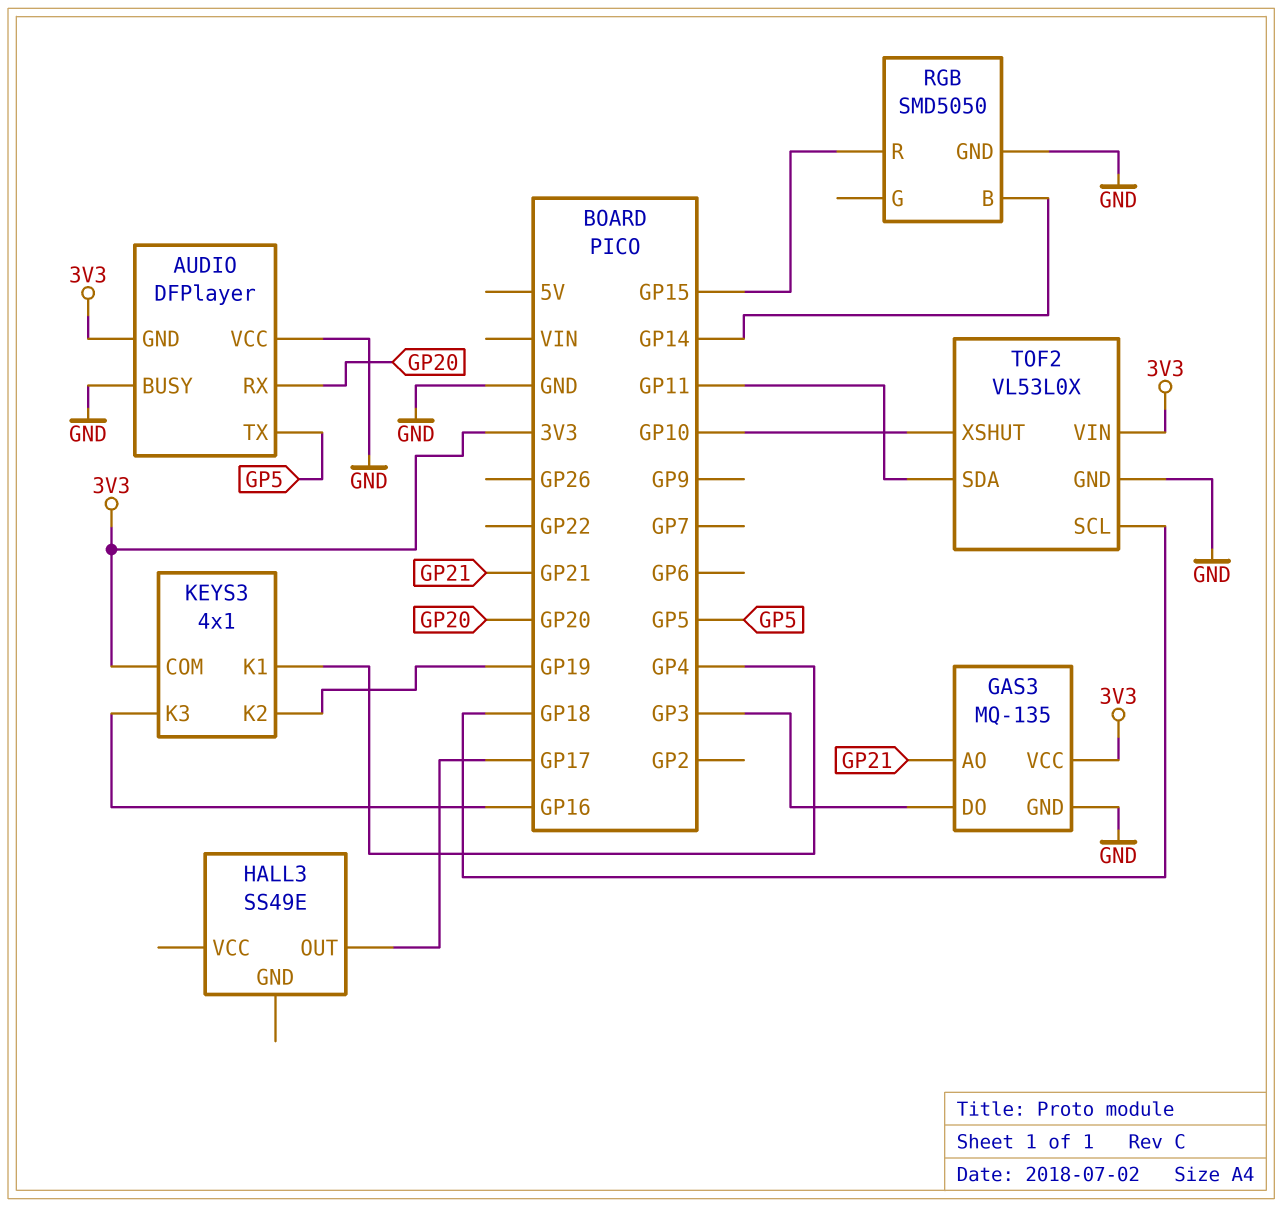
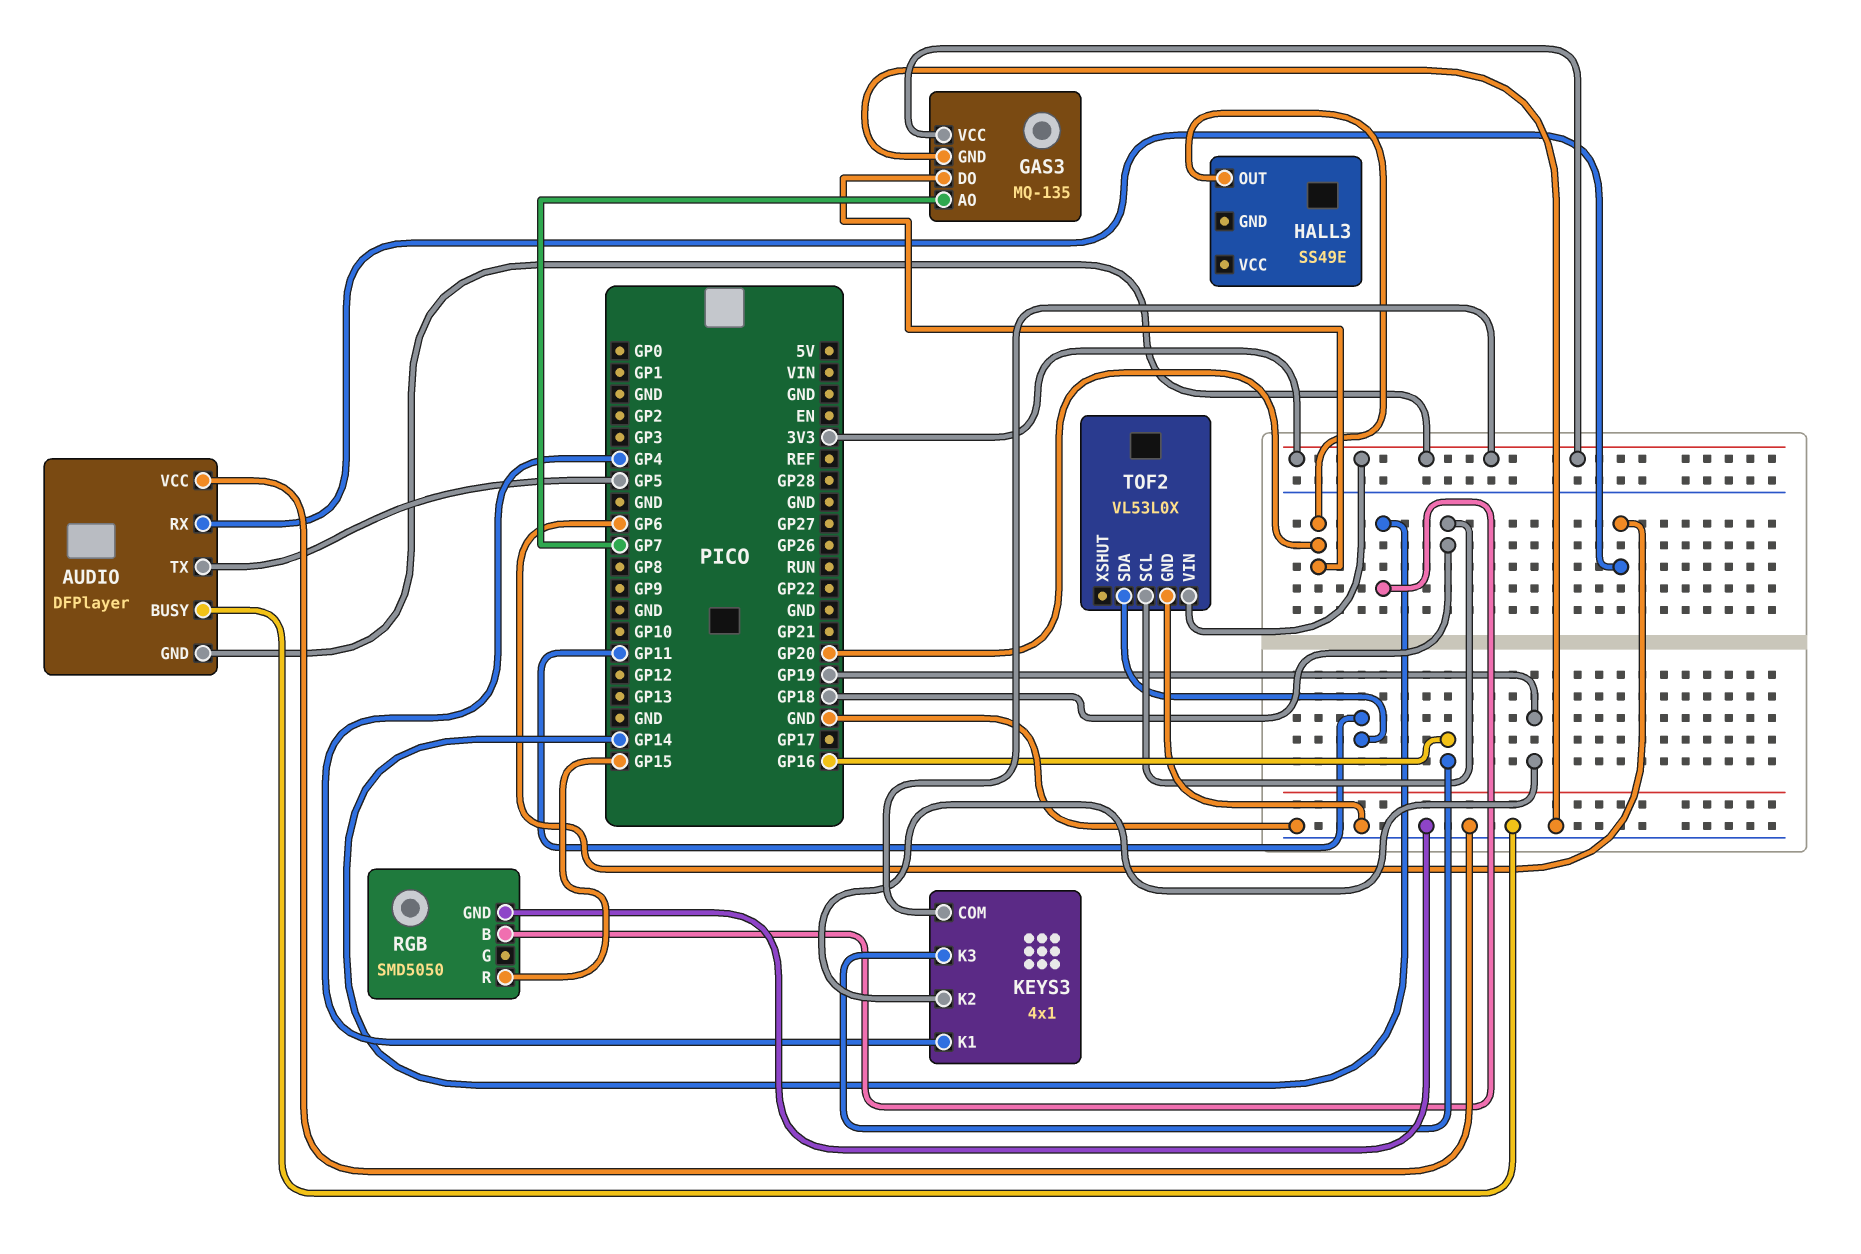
AUDIO pin RX: GP20 -> GP6
GAS3 pin AO: GP21 -> GP7
GAS3 pin DO: GP3 -> GP20
HALL3 pin OUT: GP17 -> GP20
TOF2 pin XSHUT: GP10 -> none

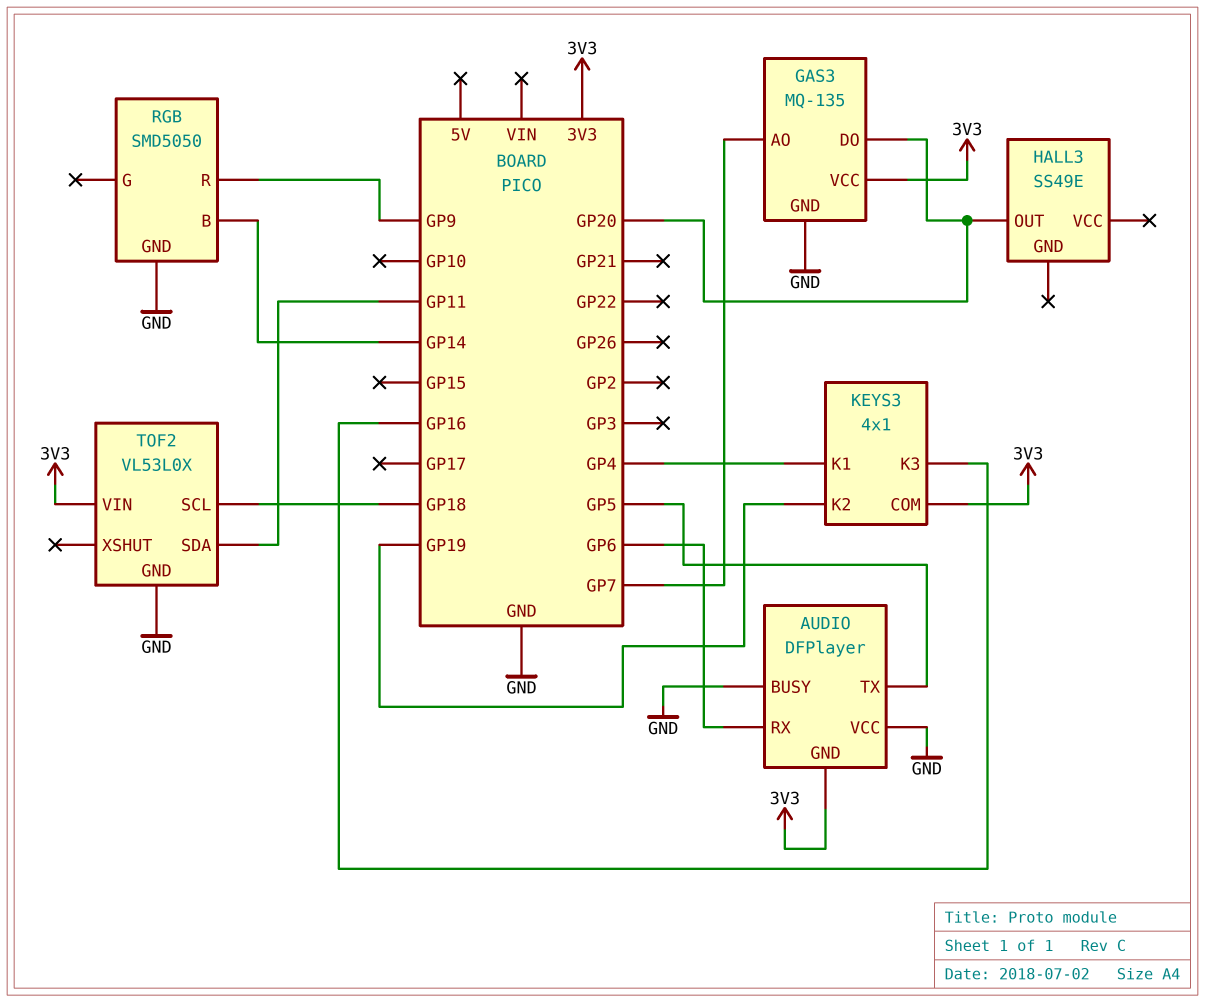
RGB pin R: GP15 -> GP9

